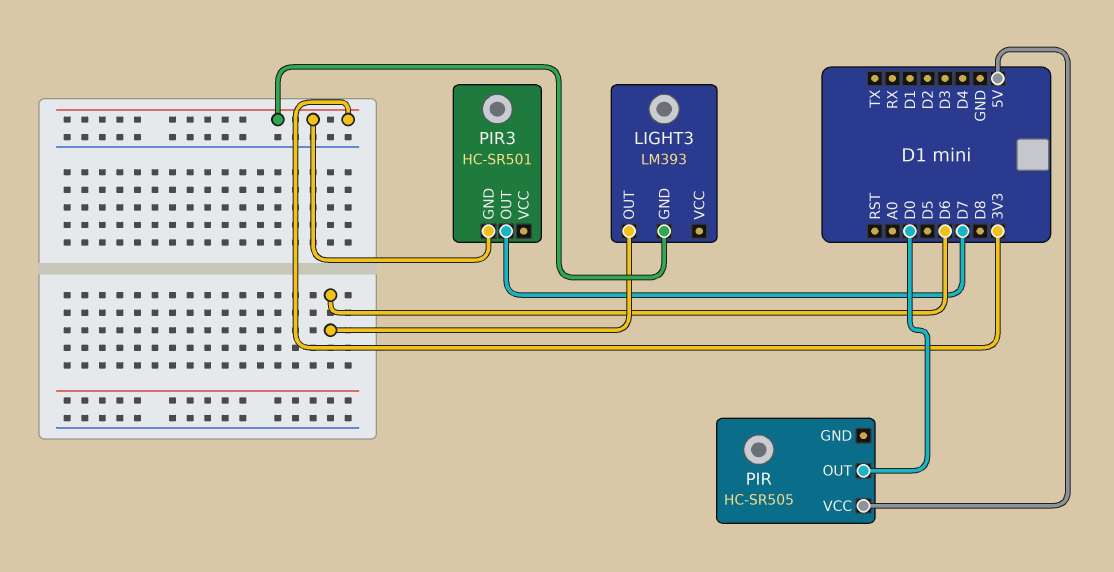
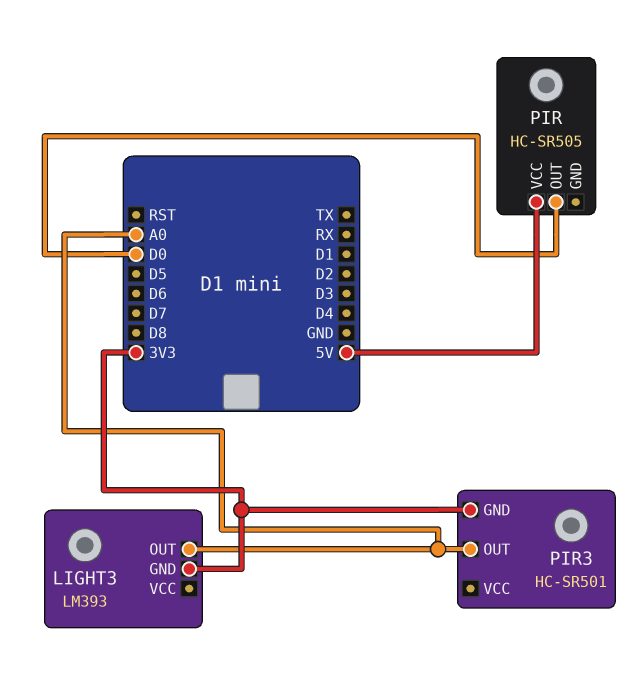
LIGHT3 pin OUT: D6 -> A0
PIR3 pin OUT: D7 -> A0

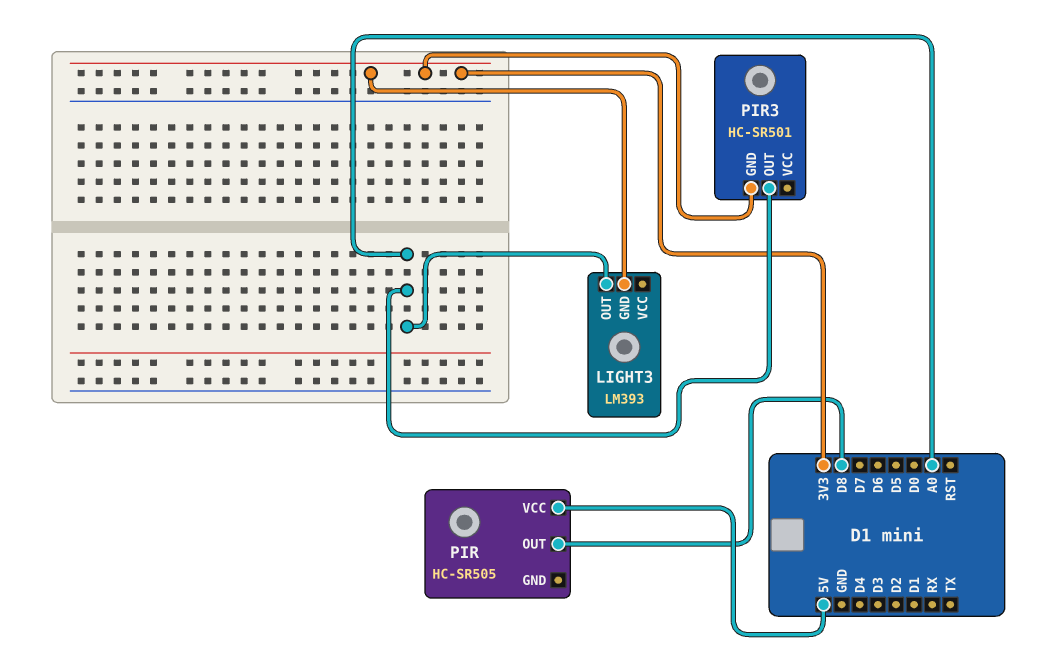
PIR pin OUT: D0 -> D8

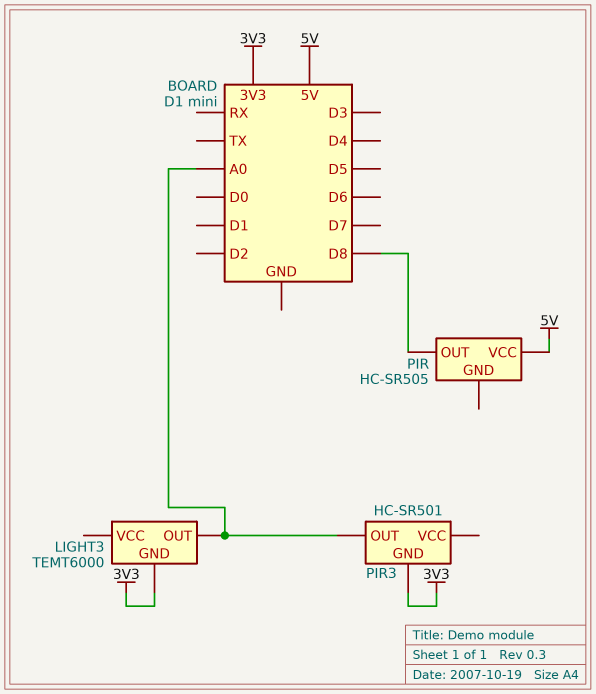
LIGHT3: LM393 -> TEMT6000

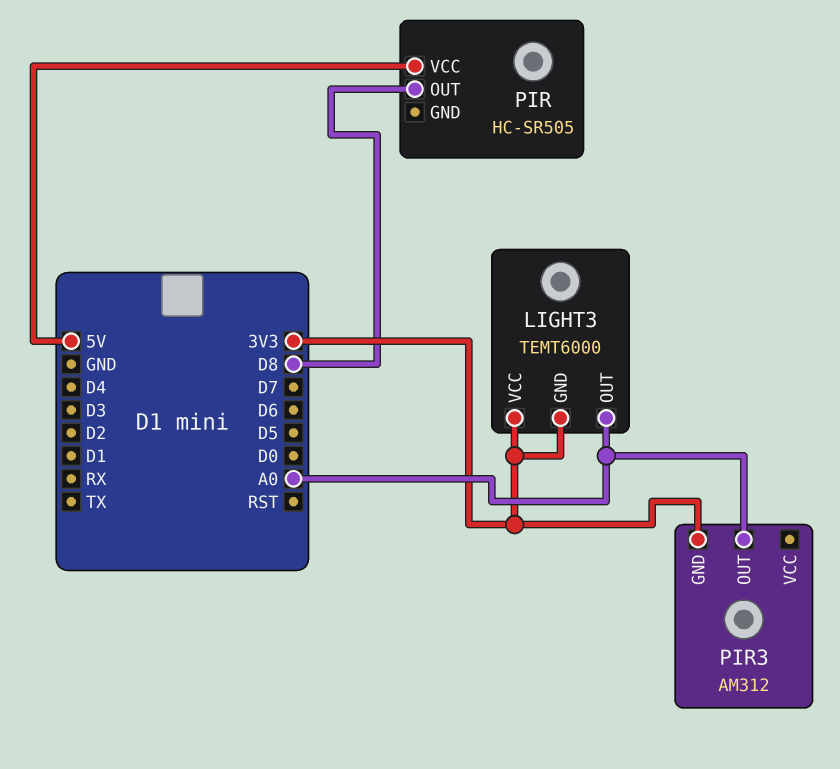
LIGHT3 pin VCC: none -> 3V3
PIR3: HC-SR501 -> AM312

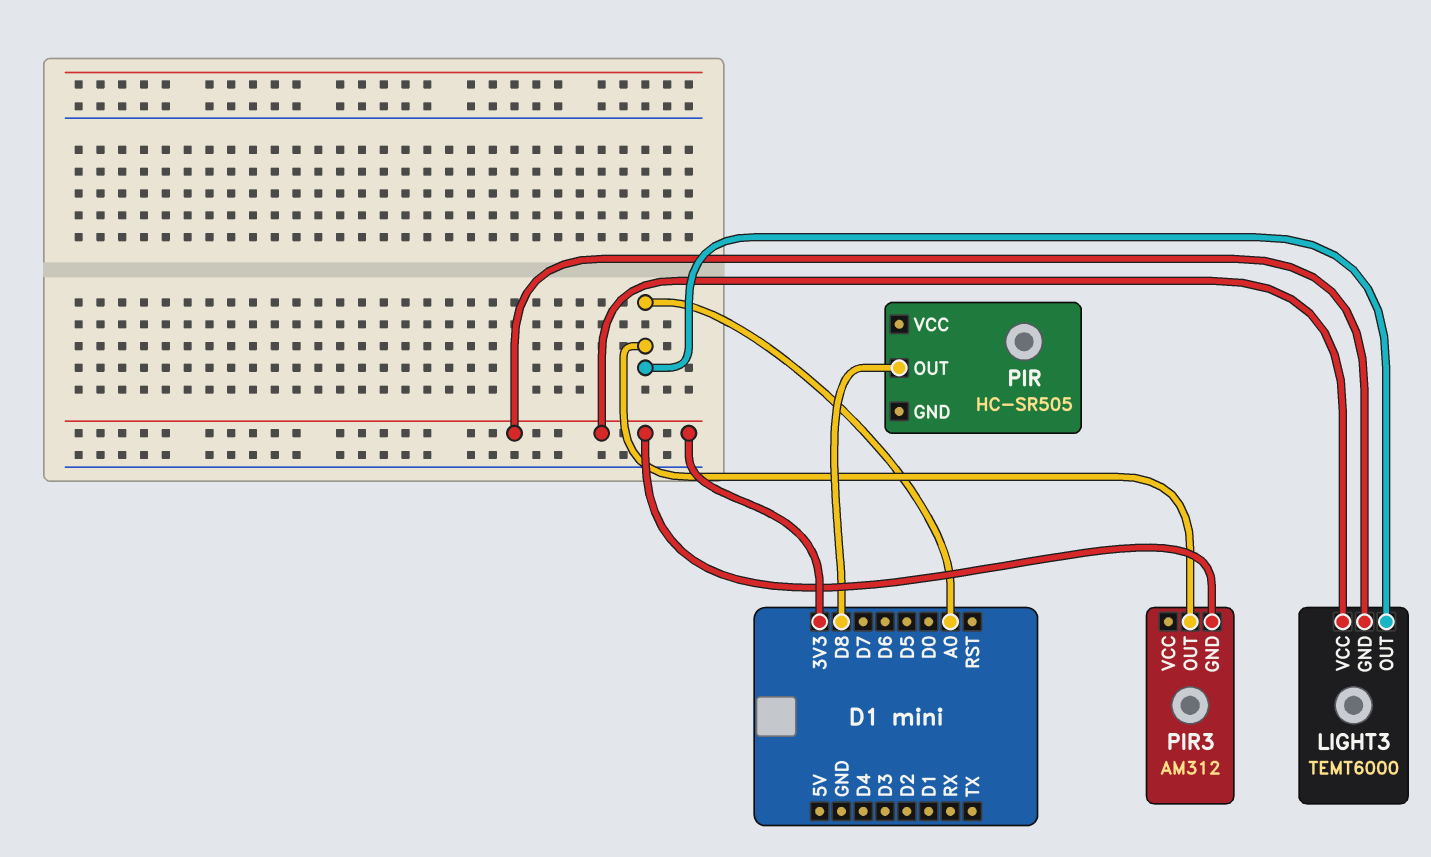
PIR pin VCC: 5V -> none

